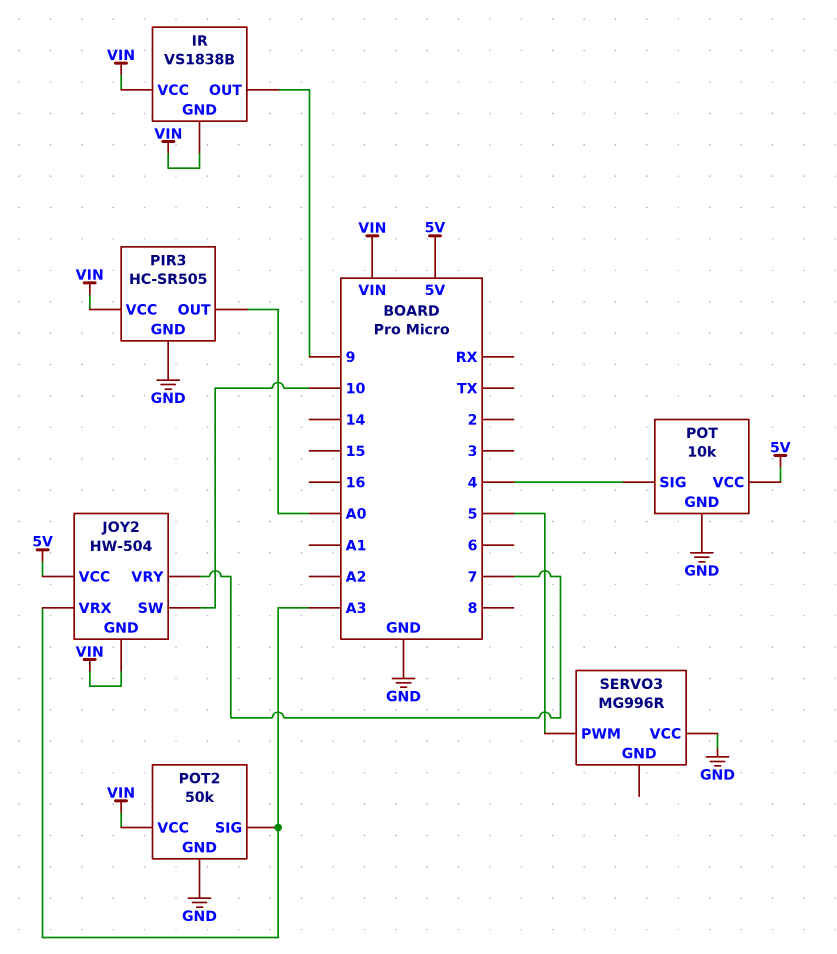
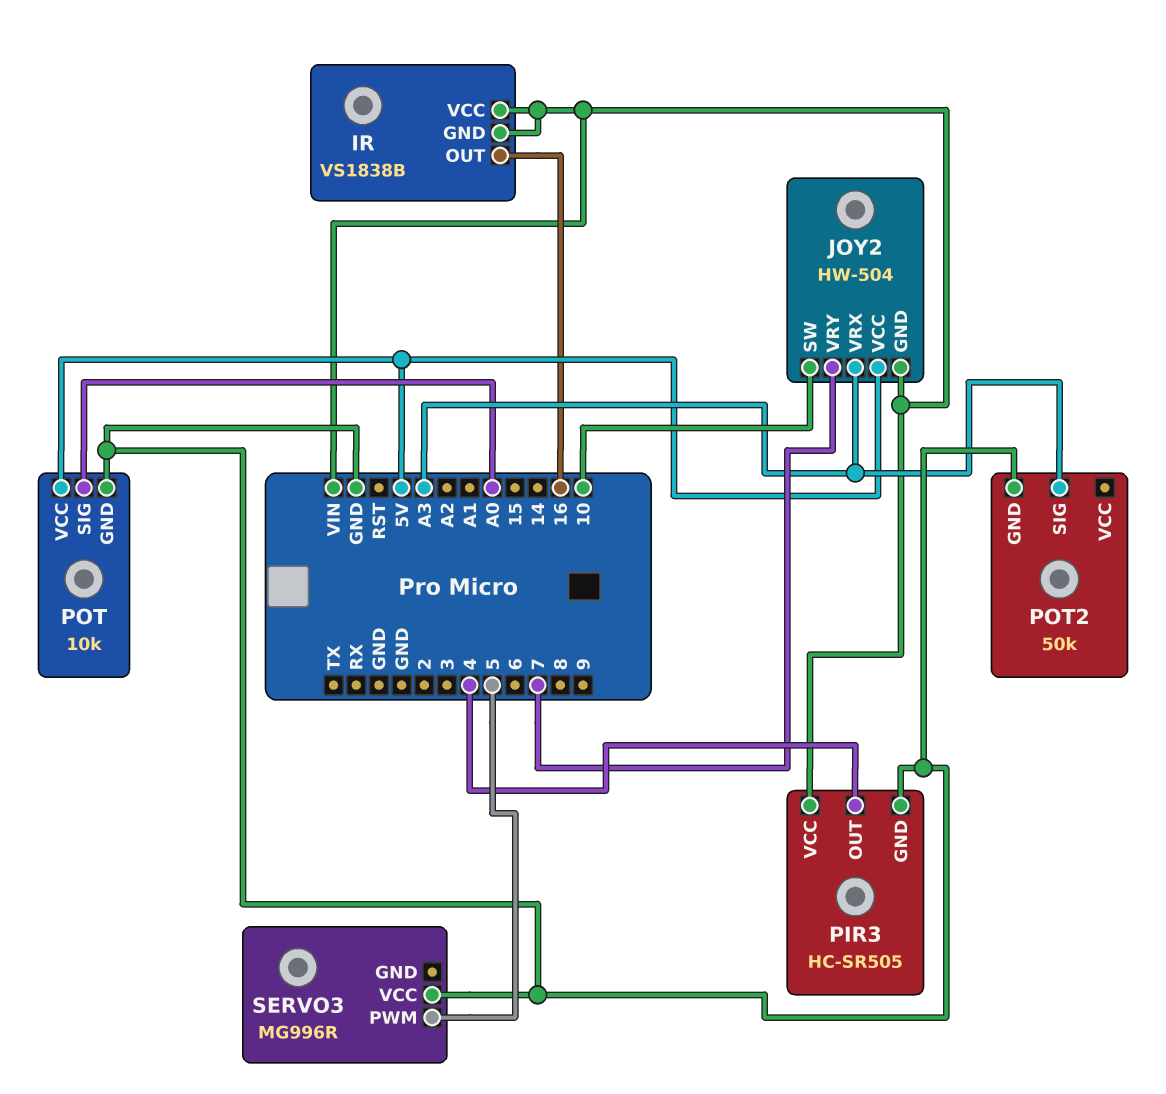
IR pin OUT: 9 -> 16
PIR3 pin OUT: A0 -> 4
POT pin SIG: 4 -> A0
POT2 pin VCC: VIN -> none

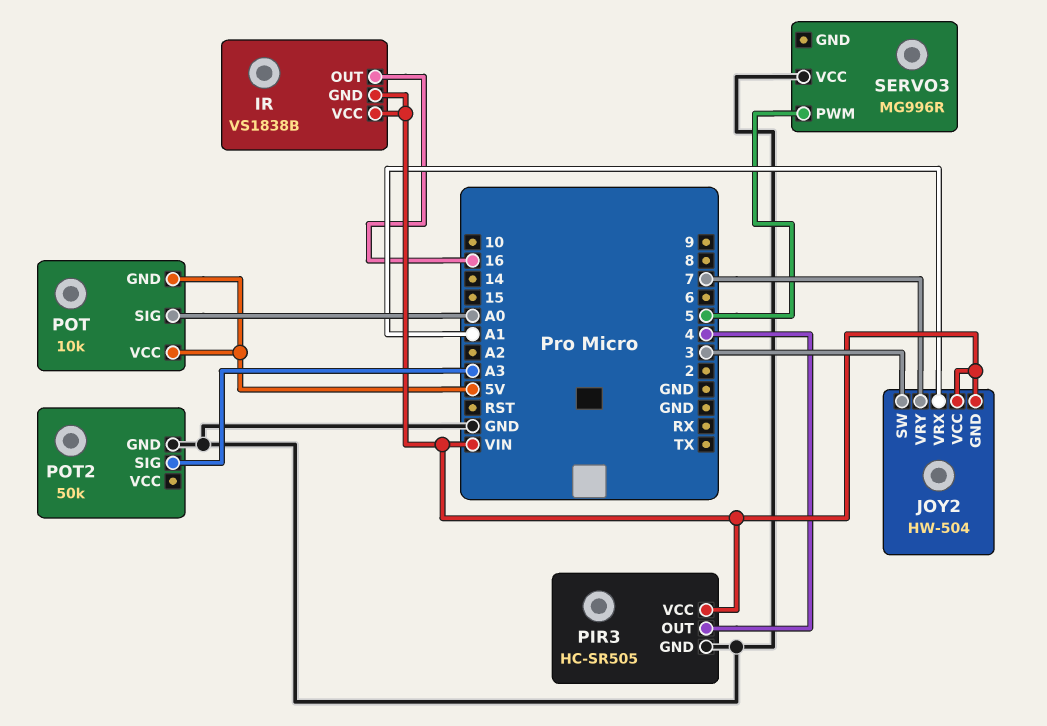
JOY2 pin SW: 10 -> 3
JOY2 pin VCC: 5V -> VIN
JOY2 pin VRX: A3 -> A1
POT pin GND: GND -> 5V

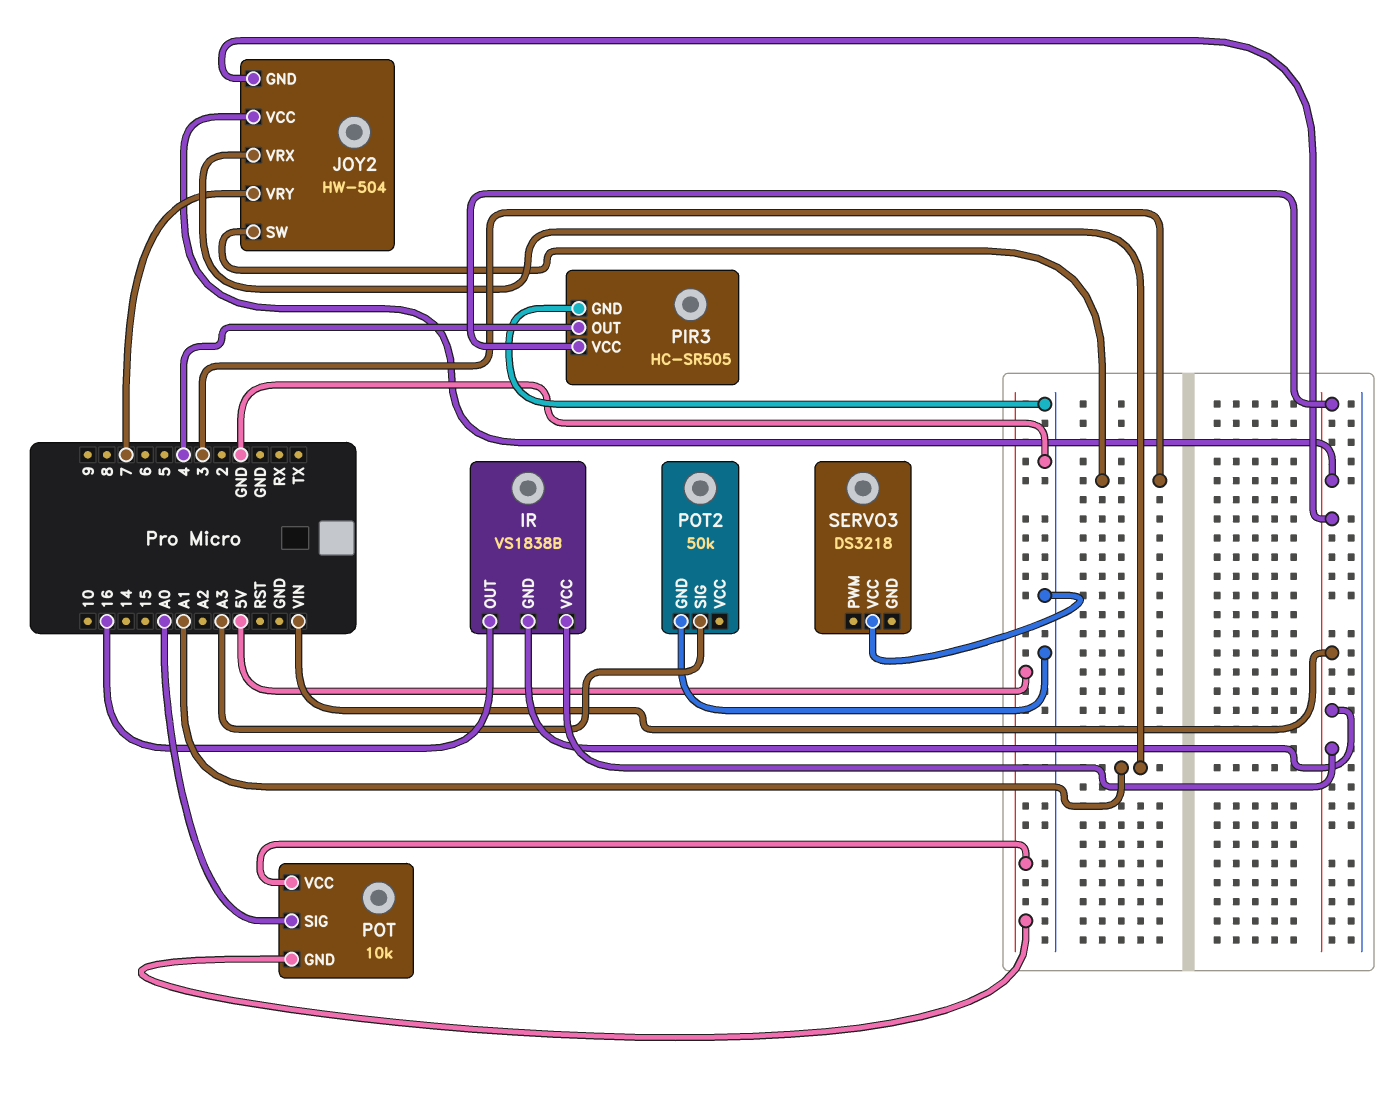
SERVO3: MG996R -> DS3218
SERVO3 pin PWM: 5 -> none

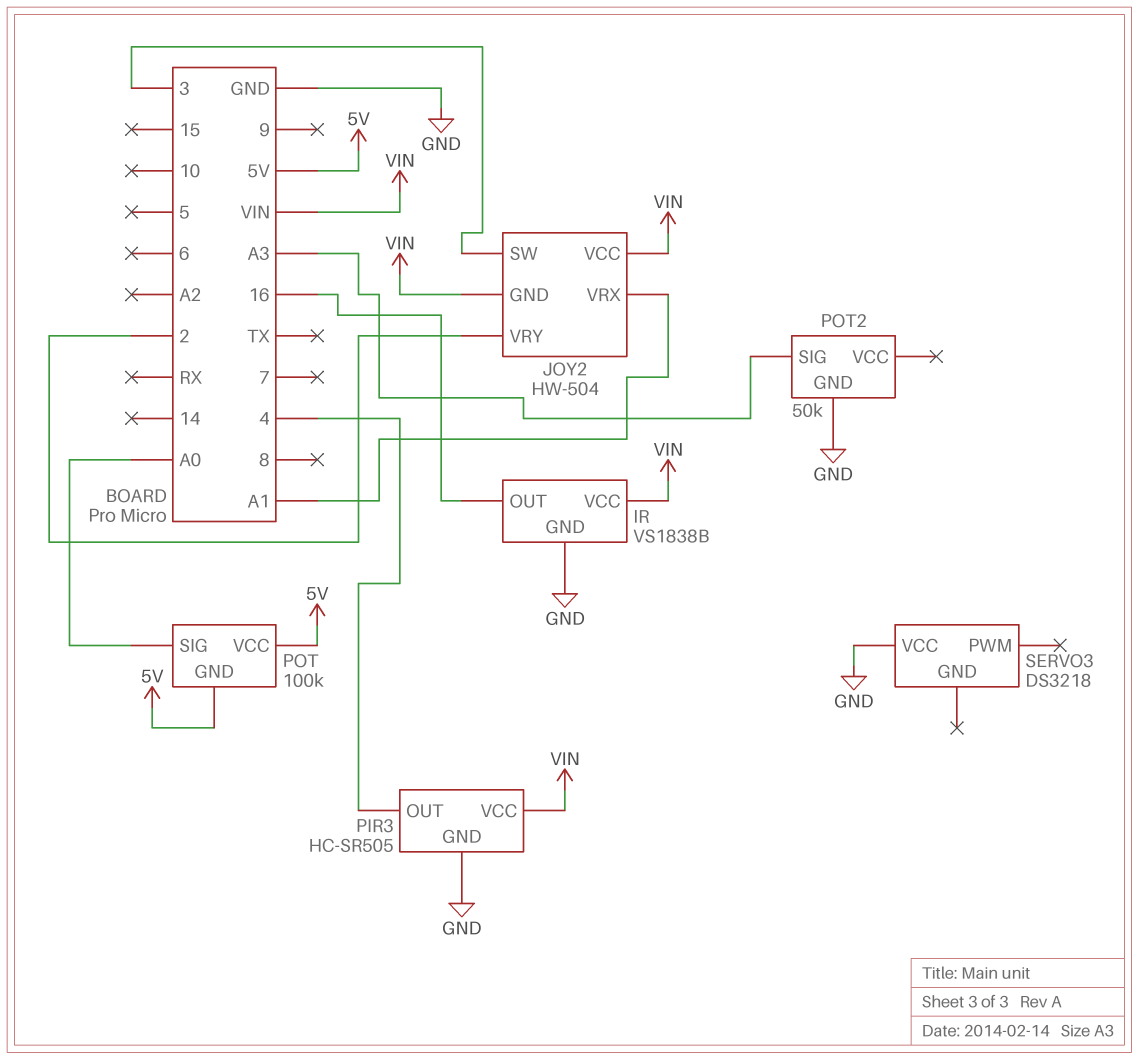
IR pin GND: VIN -> GND
JOY2 pin VRY: 7 -> 2
POT: 10k -> 100k

